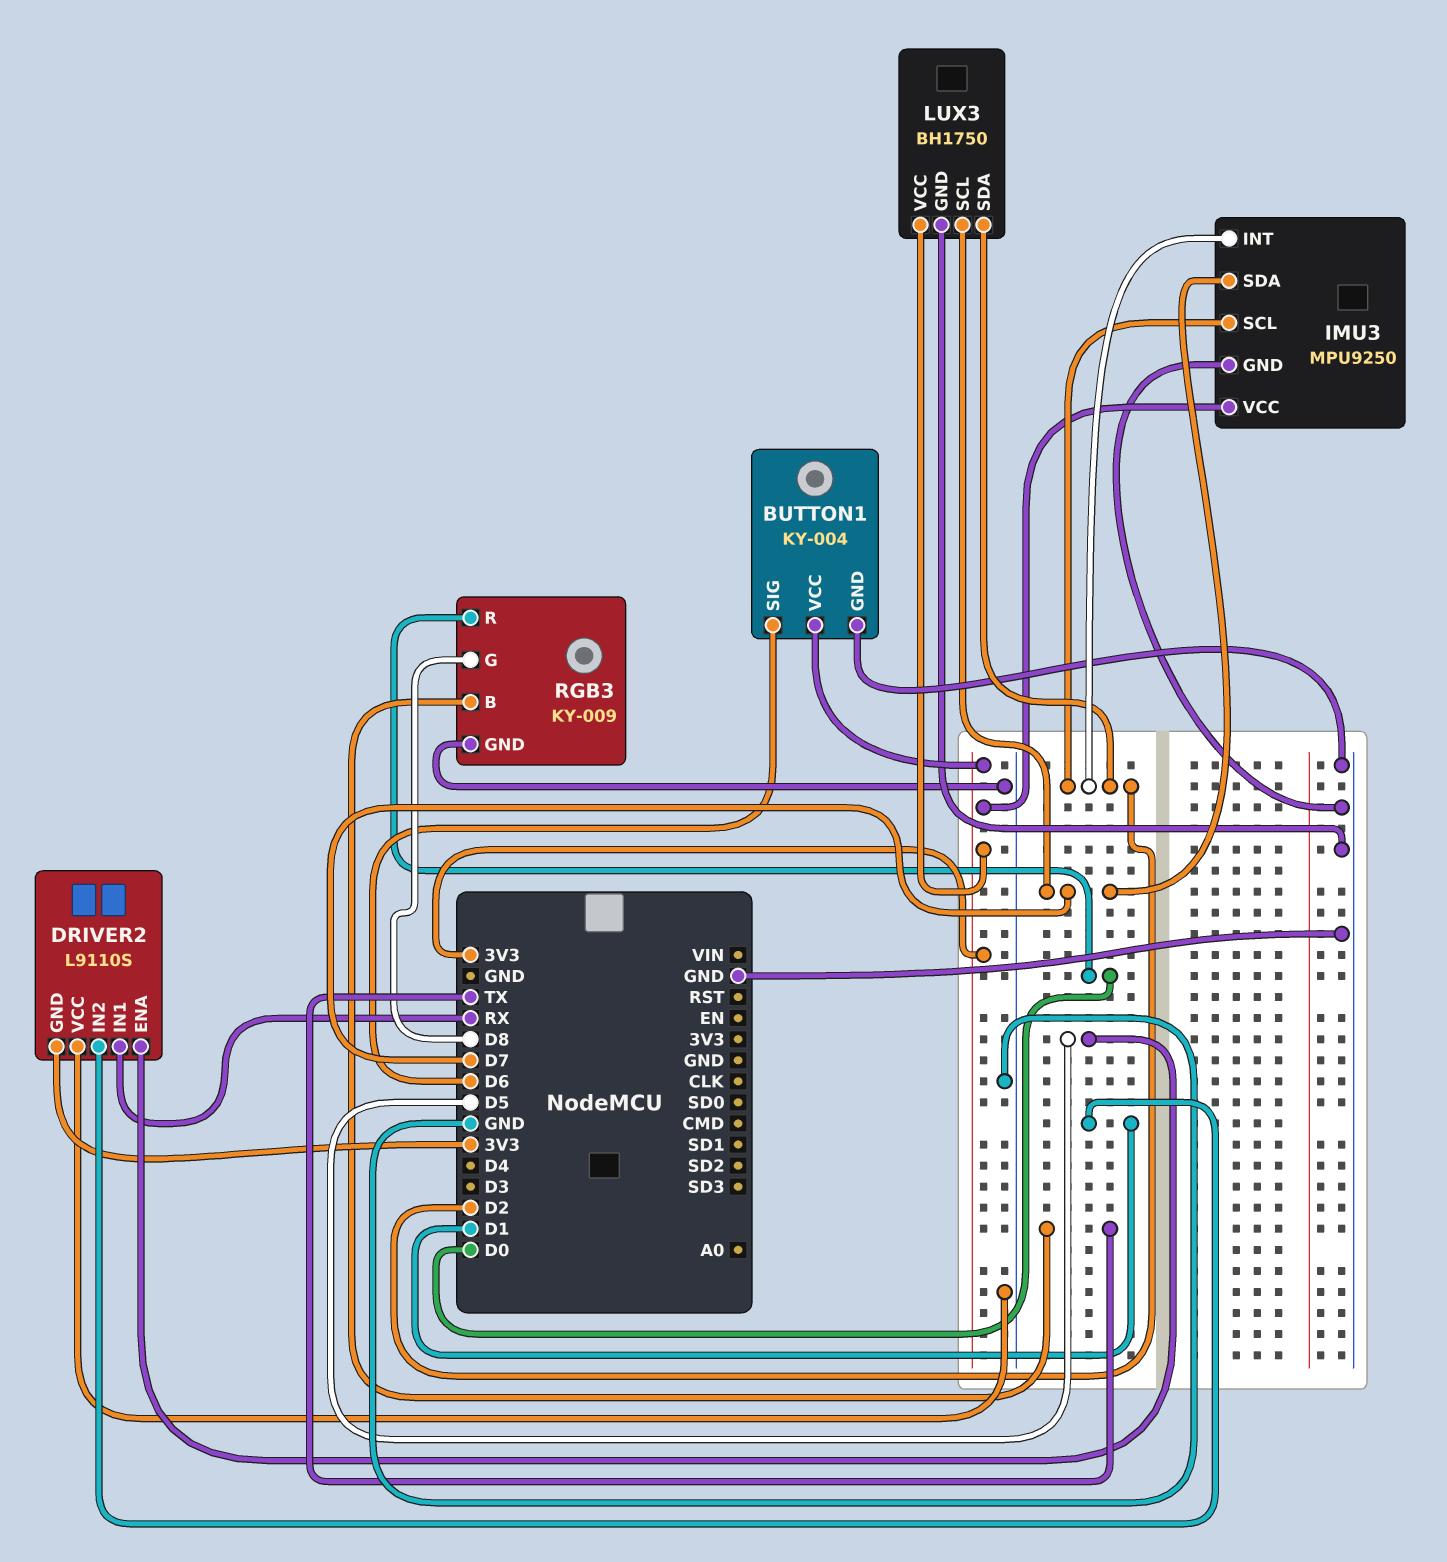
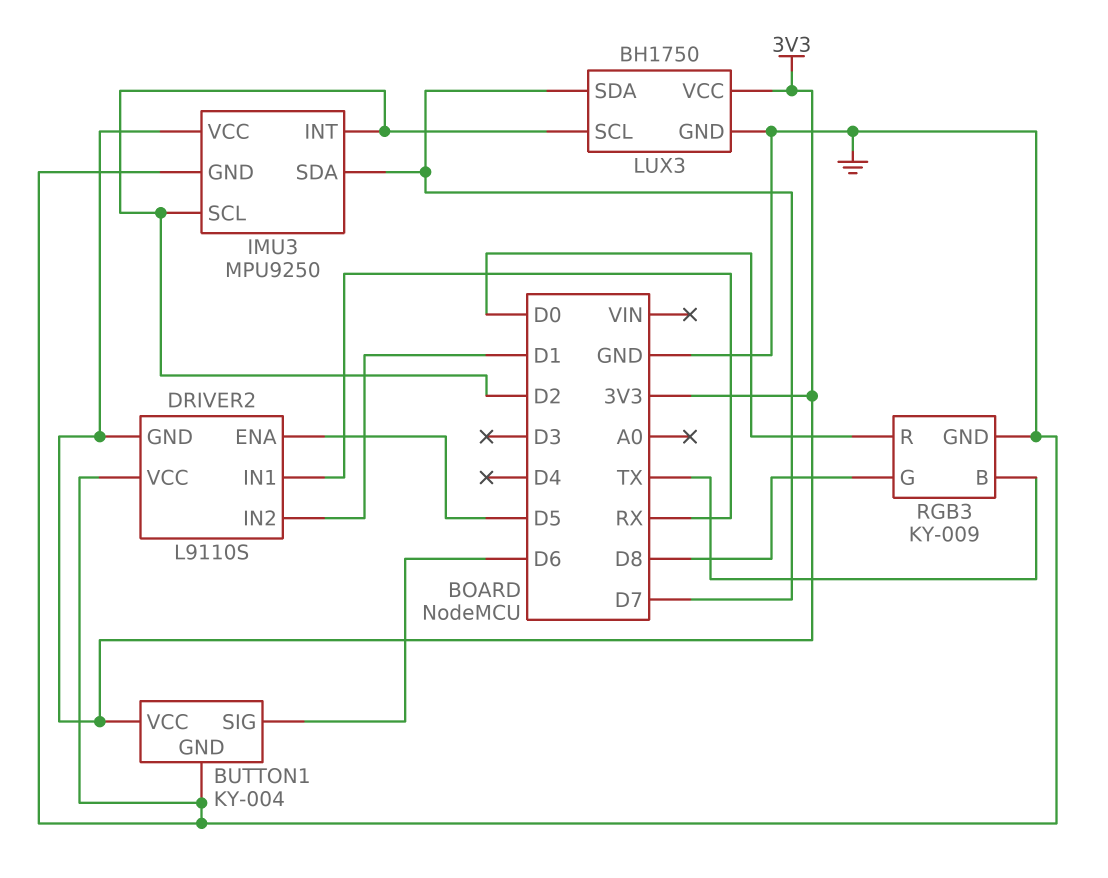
LUX3 pin SCL: D7 -> D2
LUX3 pin SDA: D2 -> D7

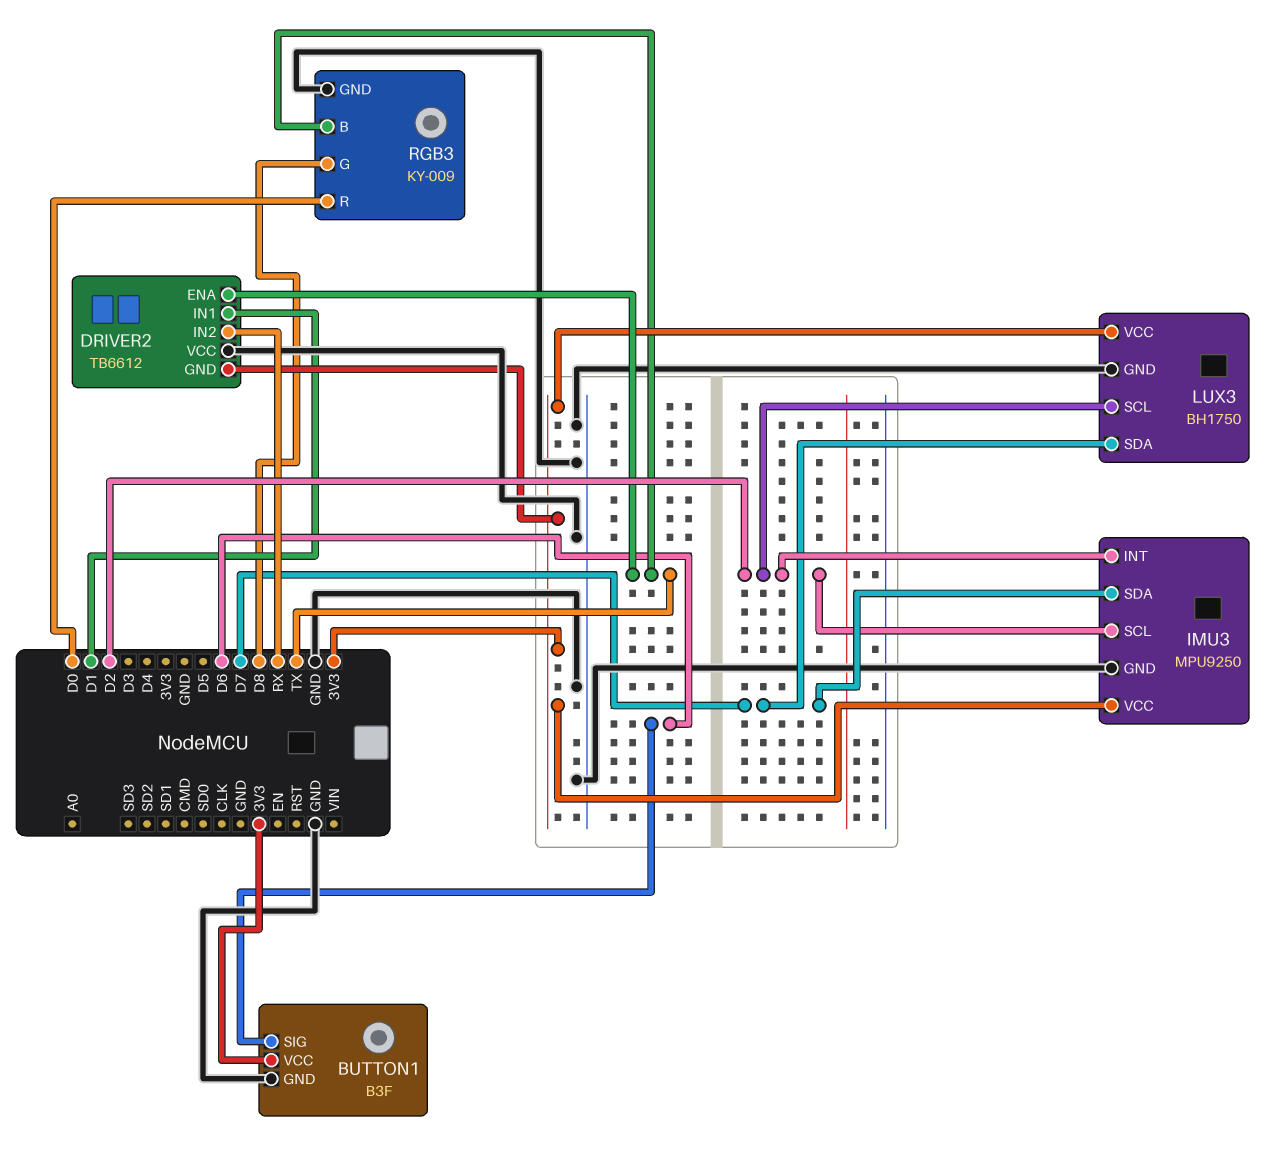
BUTTON1: KY-004 -> B3F
DRIVER2: L9110S -> TB6612
DRIVER2 pin ENA: D5 -> TX
DRIVER2 pin IN1: RX -> D1
DRIVER2 pin IN2: D1 -> RX

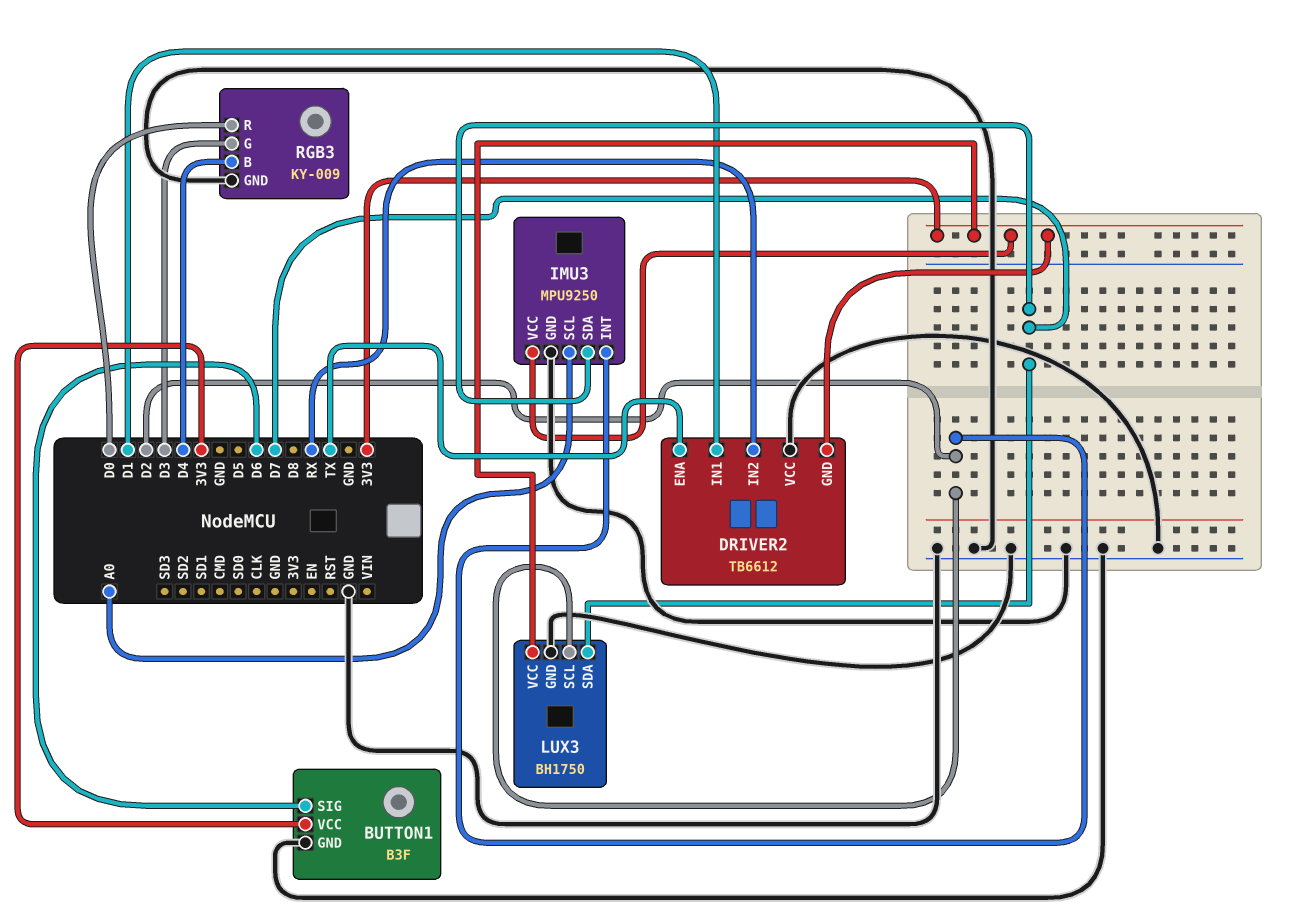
IMU3 pin SCL: D2 -> A0
RGB3 pin B: TX -> D4
RGB3 pin G: D8 -> D3

